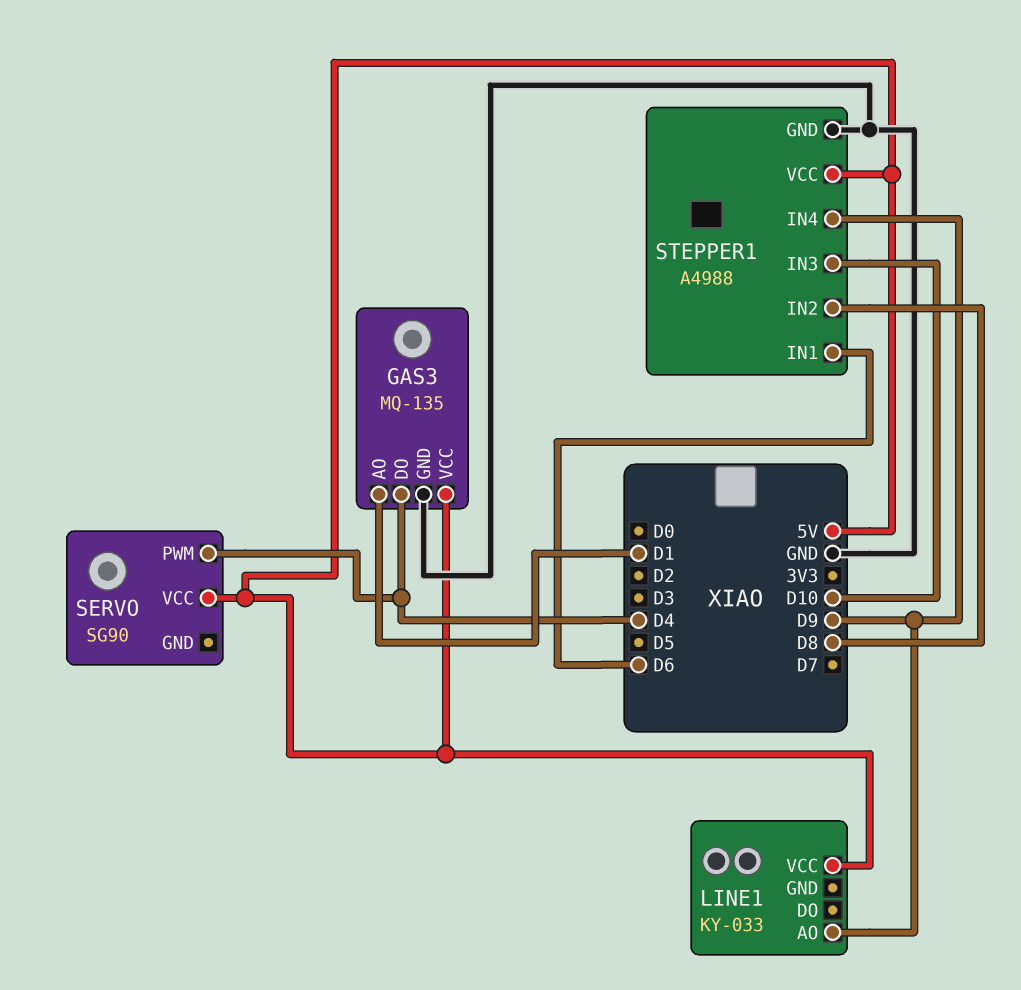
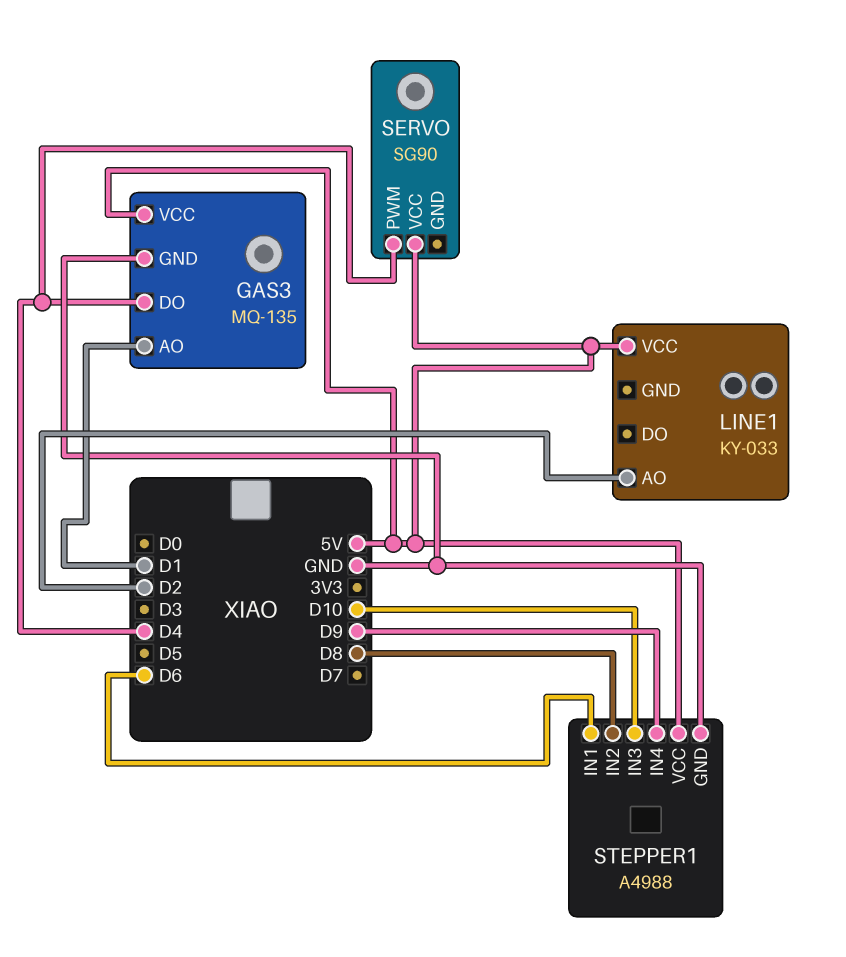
LINE1 pin AO: D9 -> D2

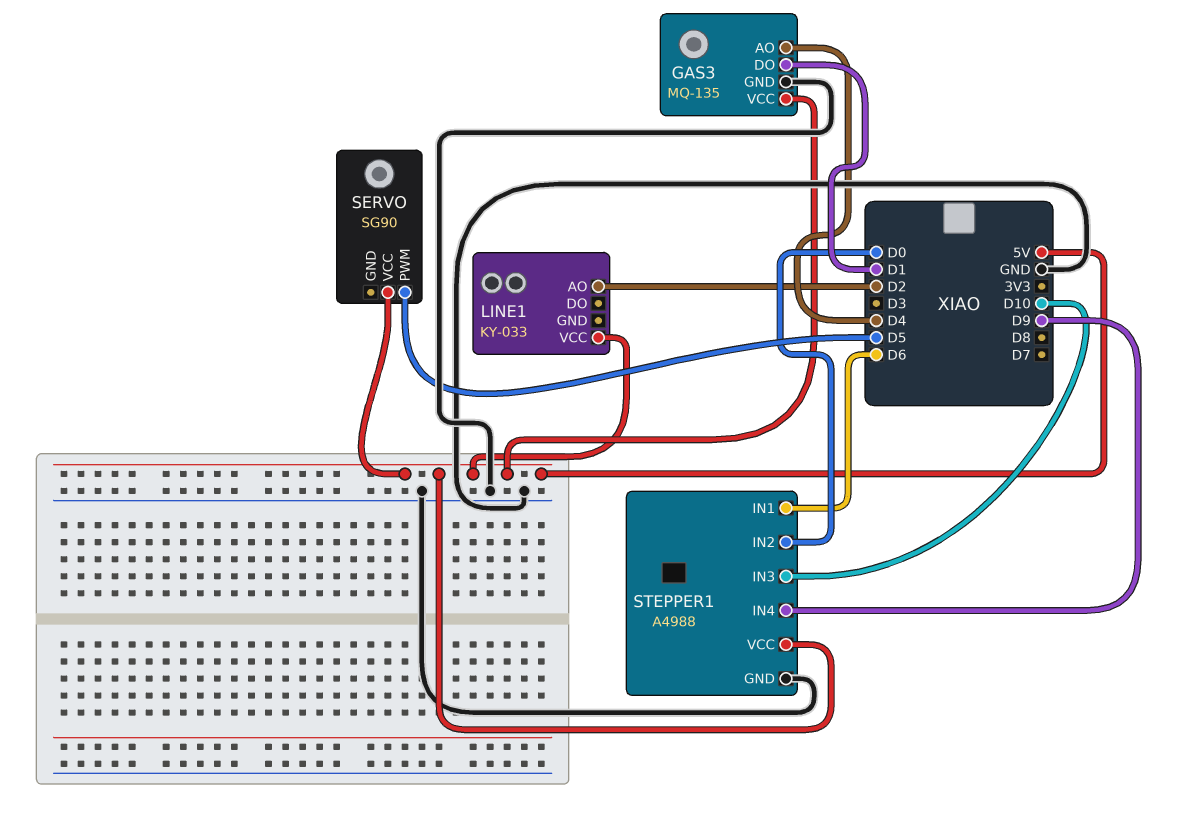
GAS3 pin AO: D1 -> D4
GAS3 pin DO: D4 -> D1
SERVO pin PWM: D4 -> D5
STEPPER1 pin IN2: D8 -> D0

